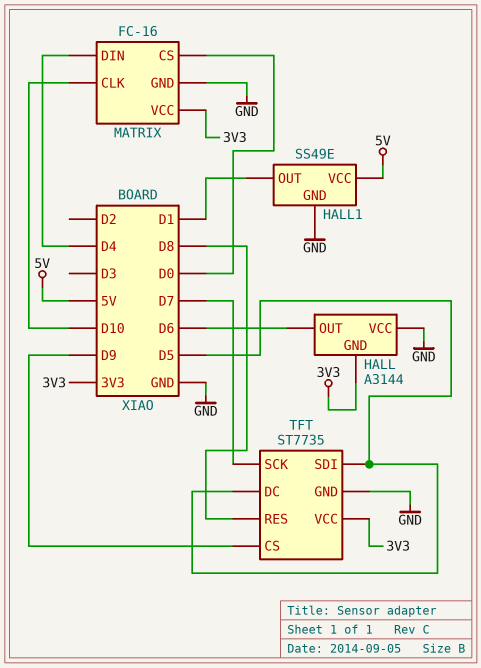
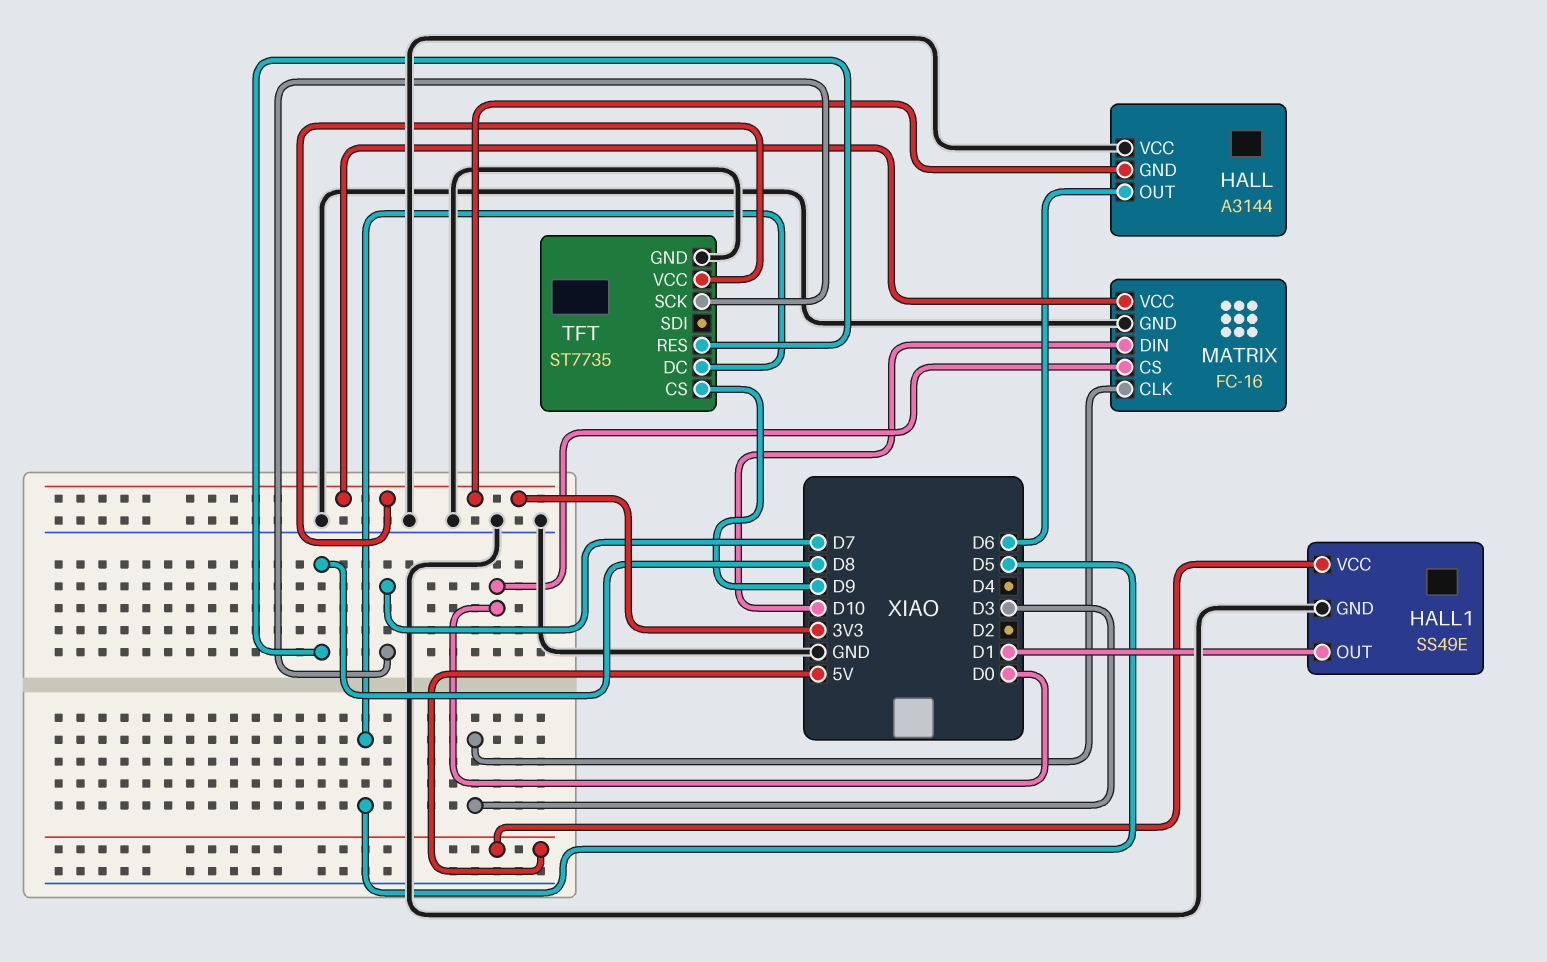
MATRIX pin CLK: D10 -> D3
MATRIX pin DIN: D4 -> D10
TFT pin SDI: D5 -> none

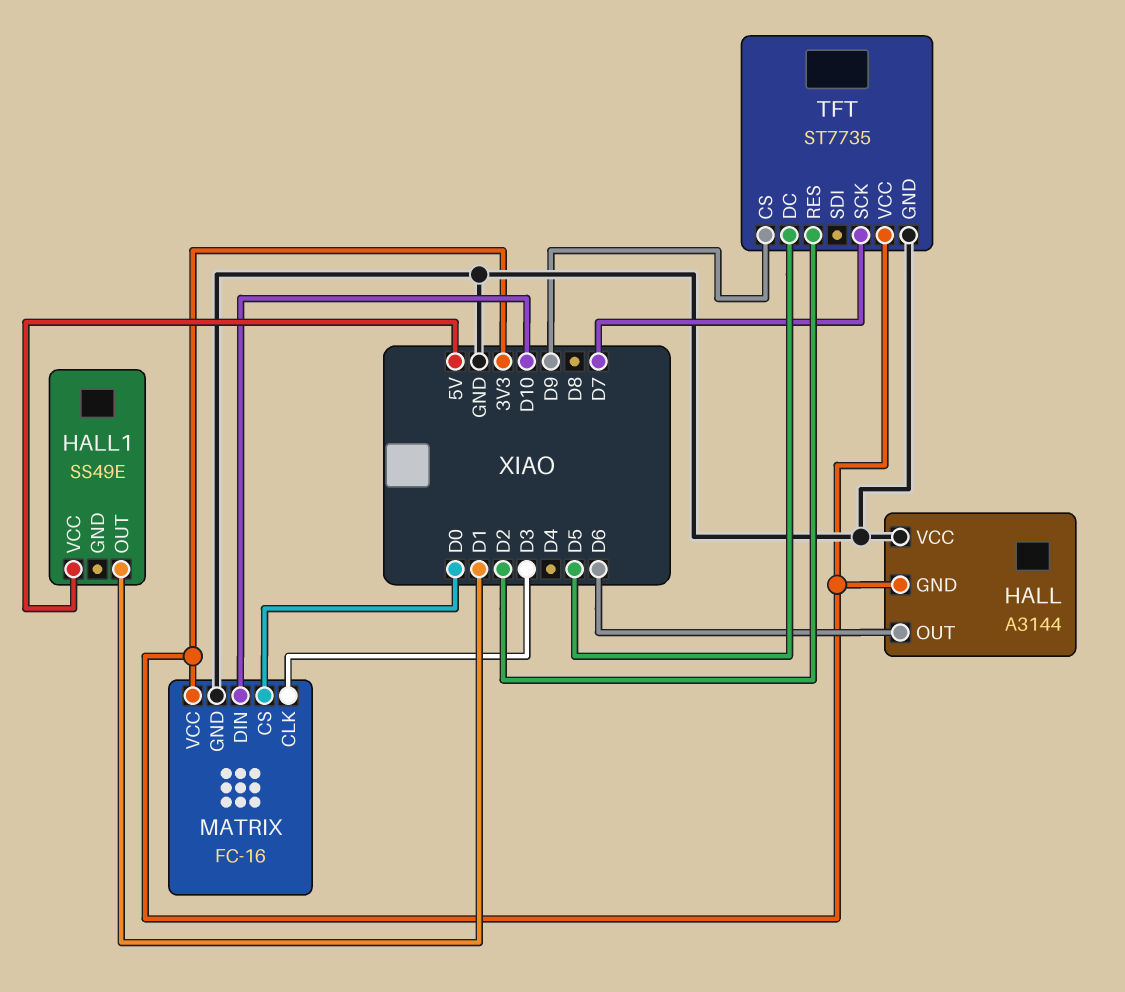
HALL1 pin GND: GND -> none
TFT pin RES: D8 -> D2

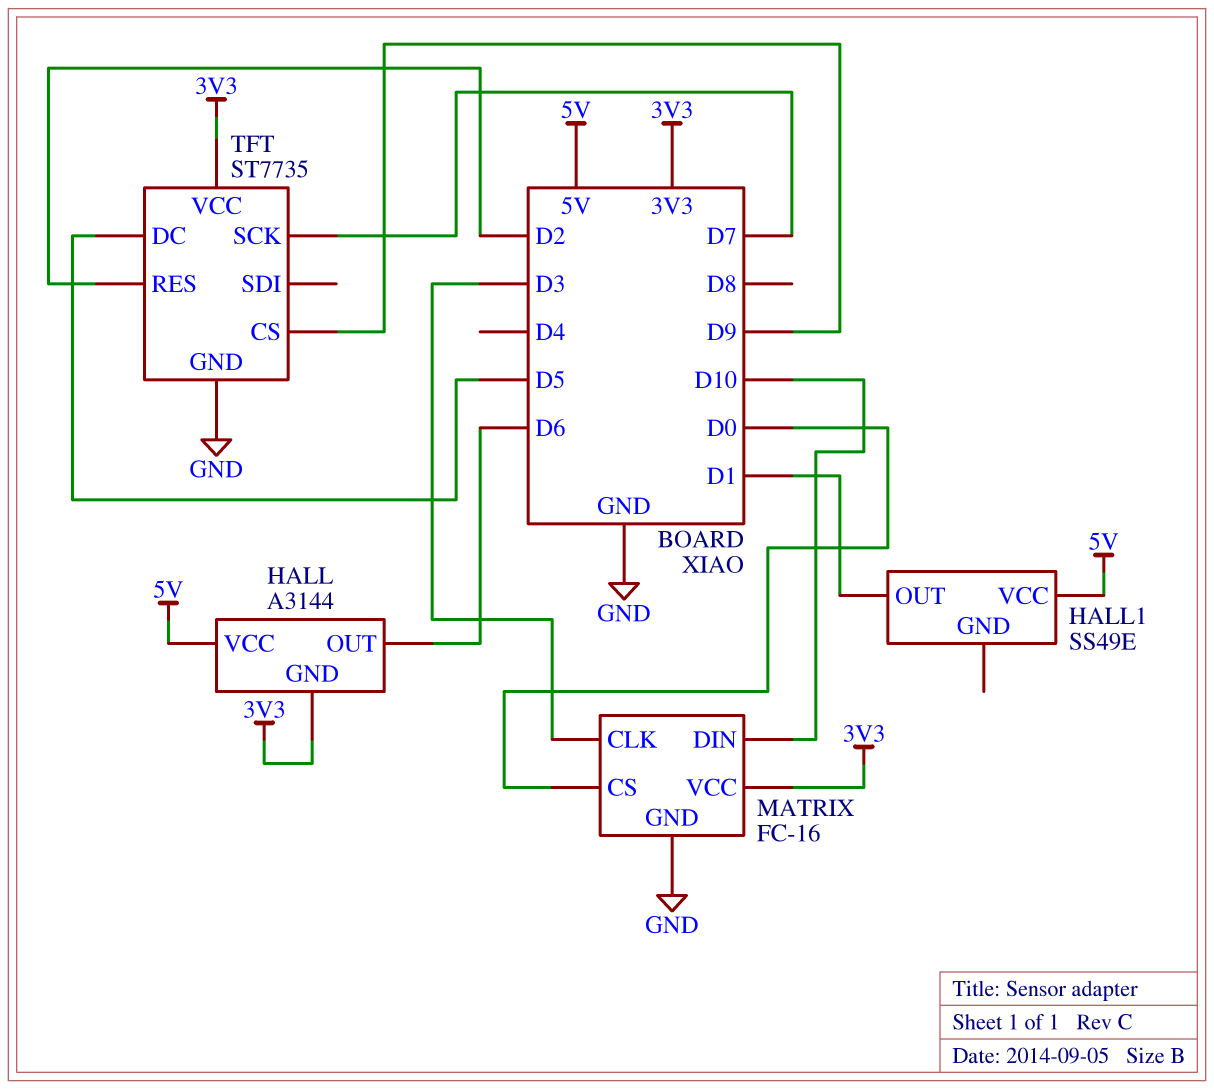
HALL pin VCC: GND -> 5V

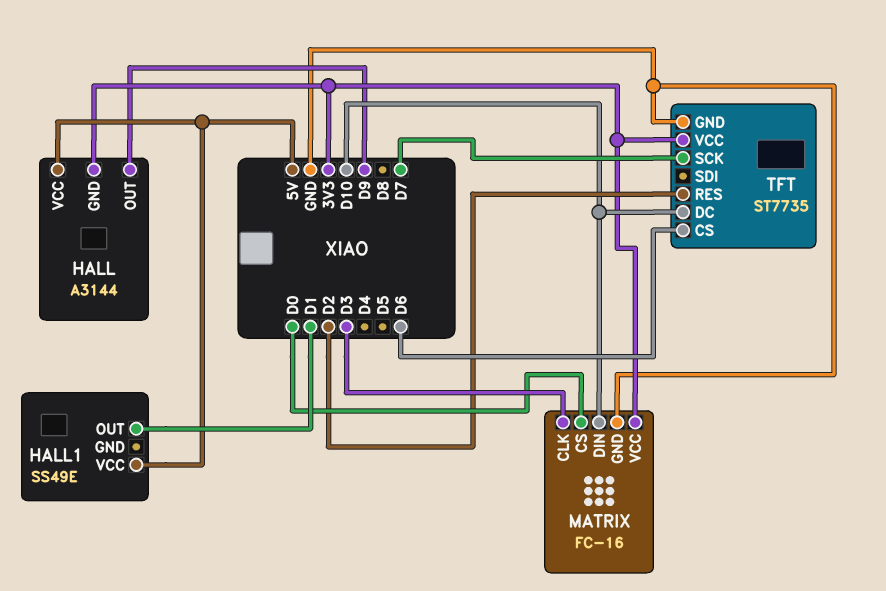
HALL pin OUT: D6 -> D9
TFT pin CS: D9 -> D6
TFT pin DC: D5 -> D10

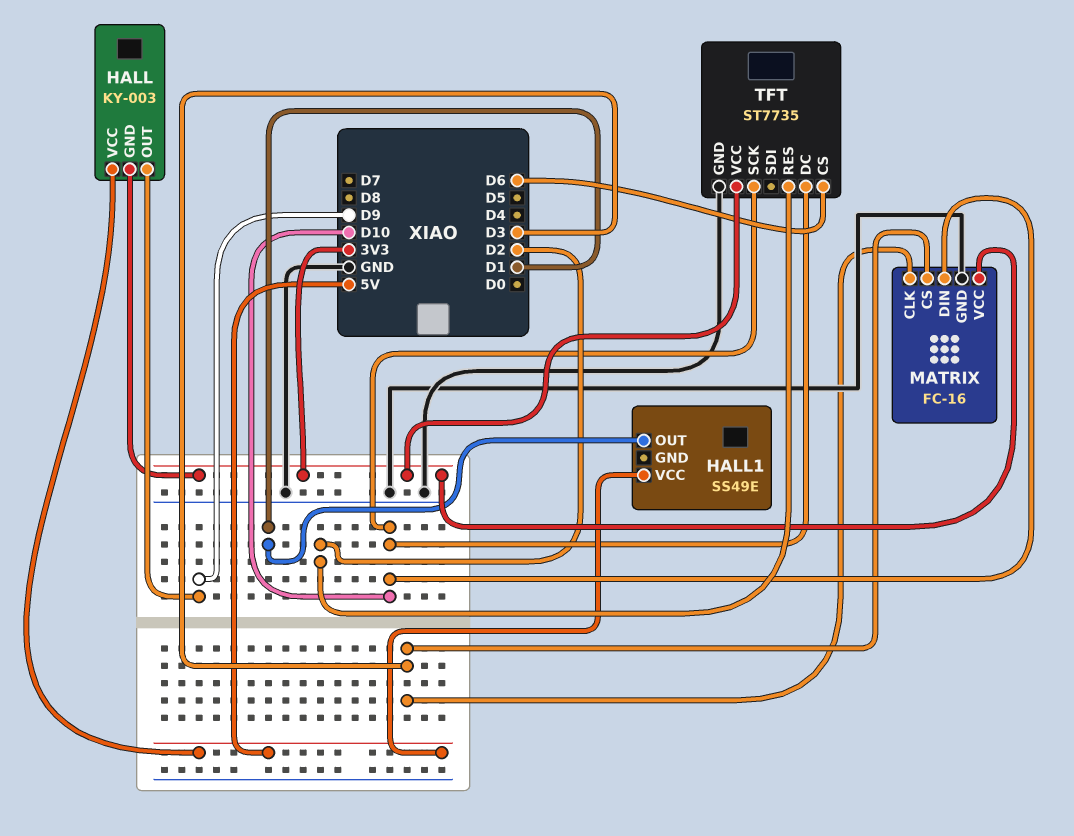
HALL: A3144 -> KY-003
MATRIX pin CS: D0 -> D3
TFT pin SCK: D7 -> D10

